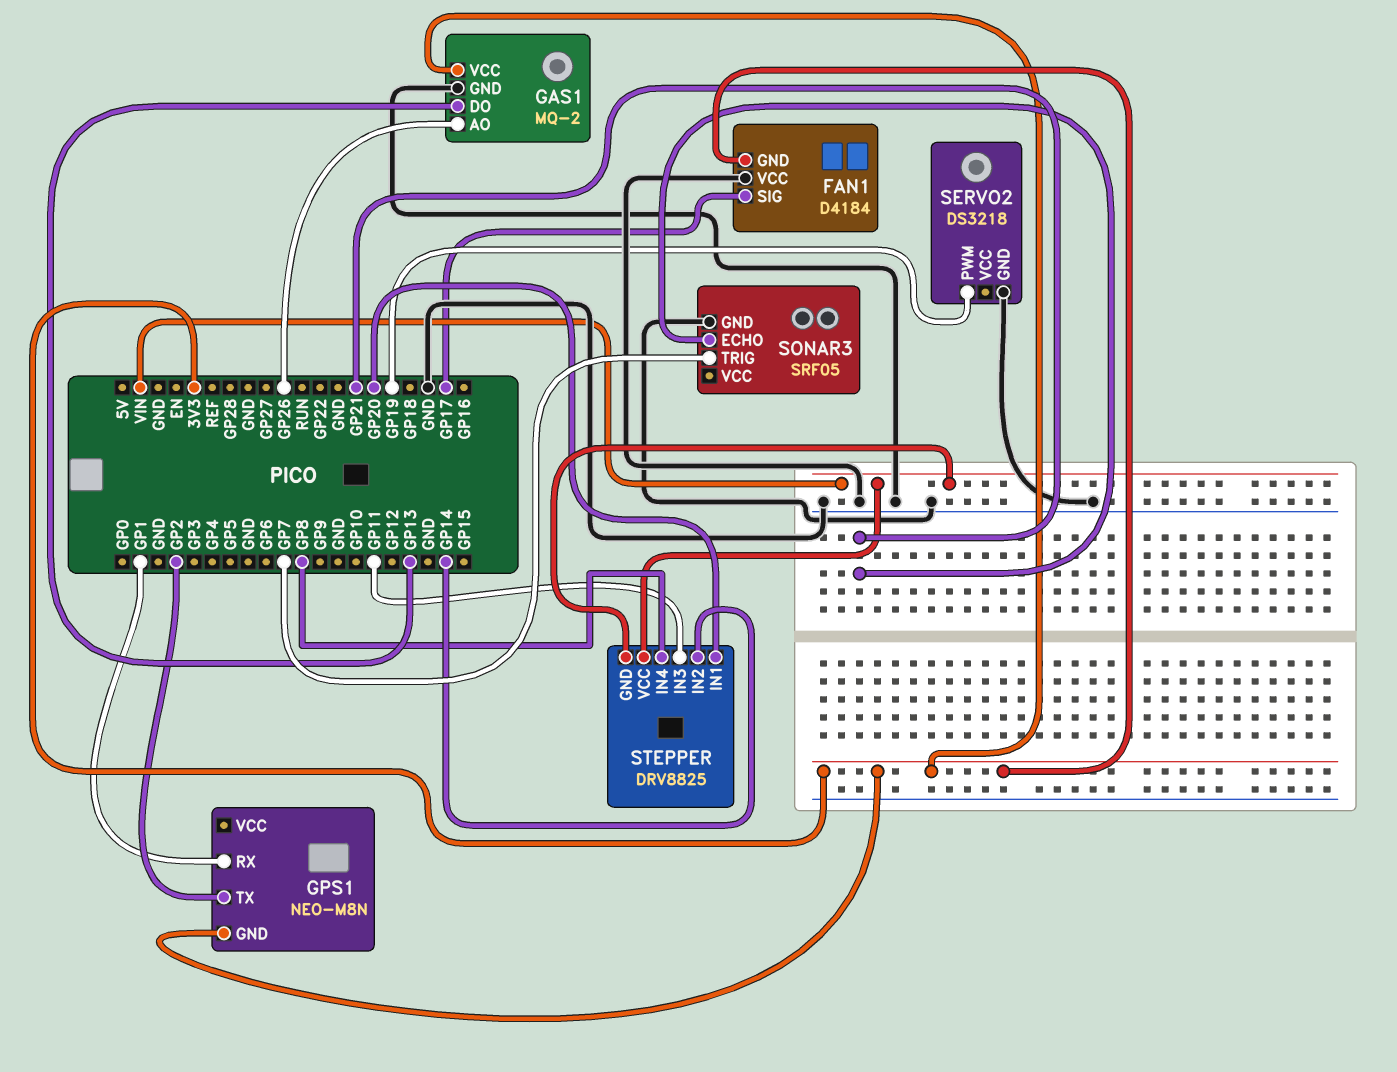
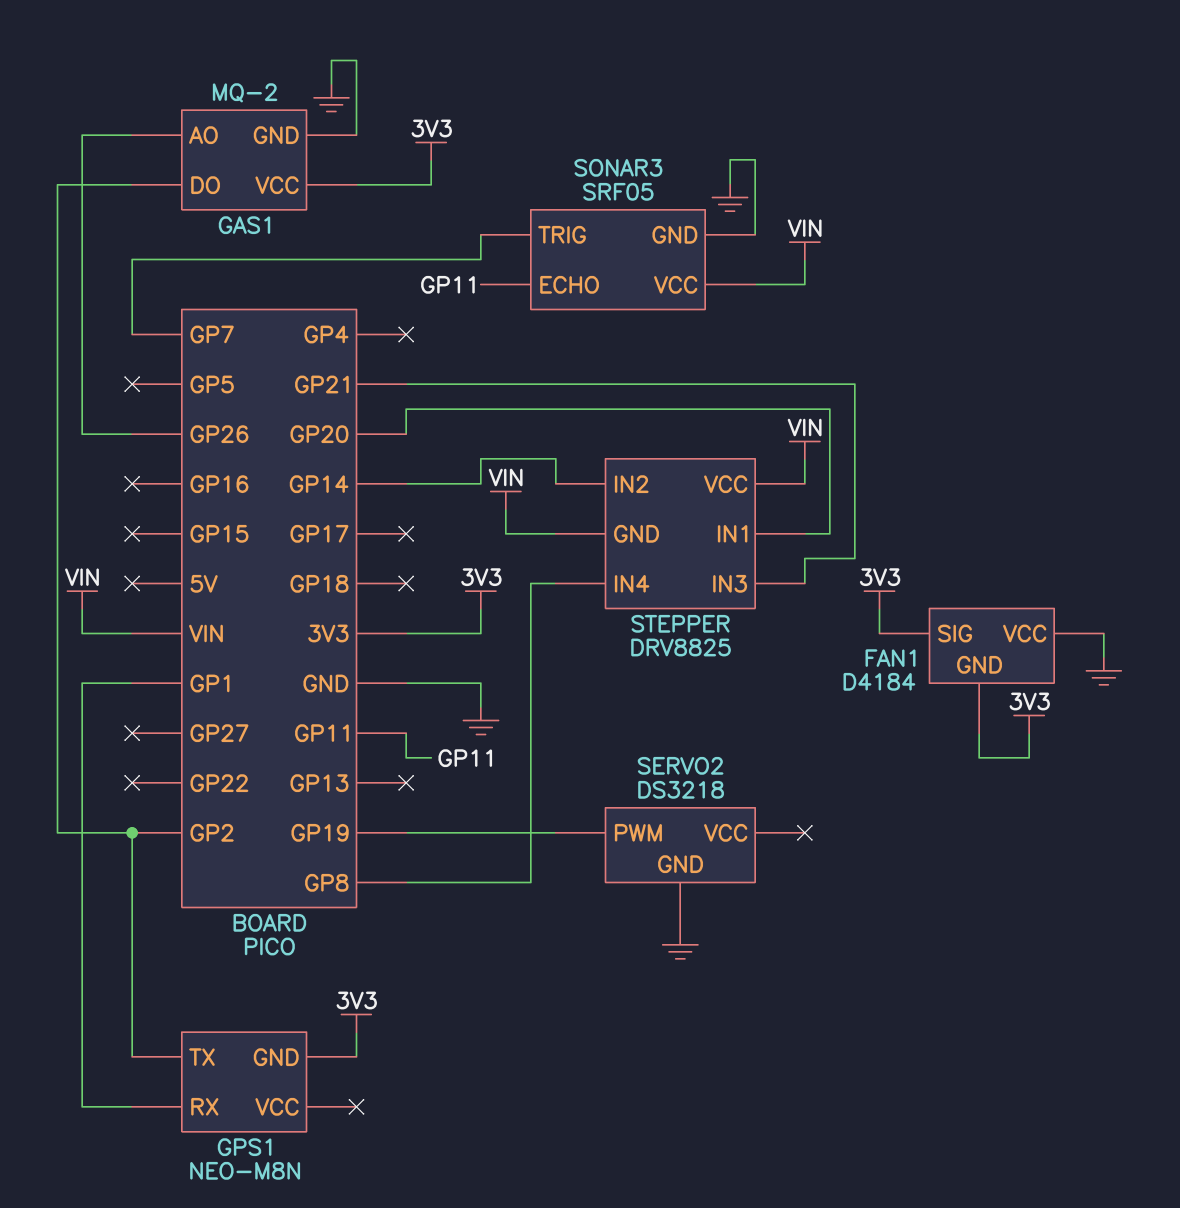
FAN1 pin SIG: GP17 -> 3V3
GAS1 pin DO: GP13 -> GP2
SONAR3 pin ECHO: GP21 -> GP11
SONAR3 pin VCC: none -> VIN
STEPPER pin IN3: GP11 -> GP21

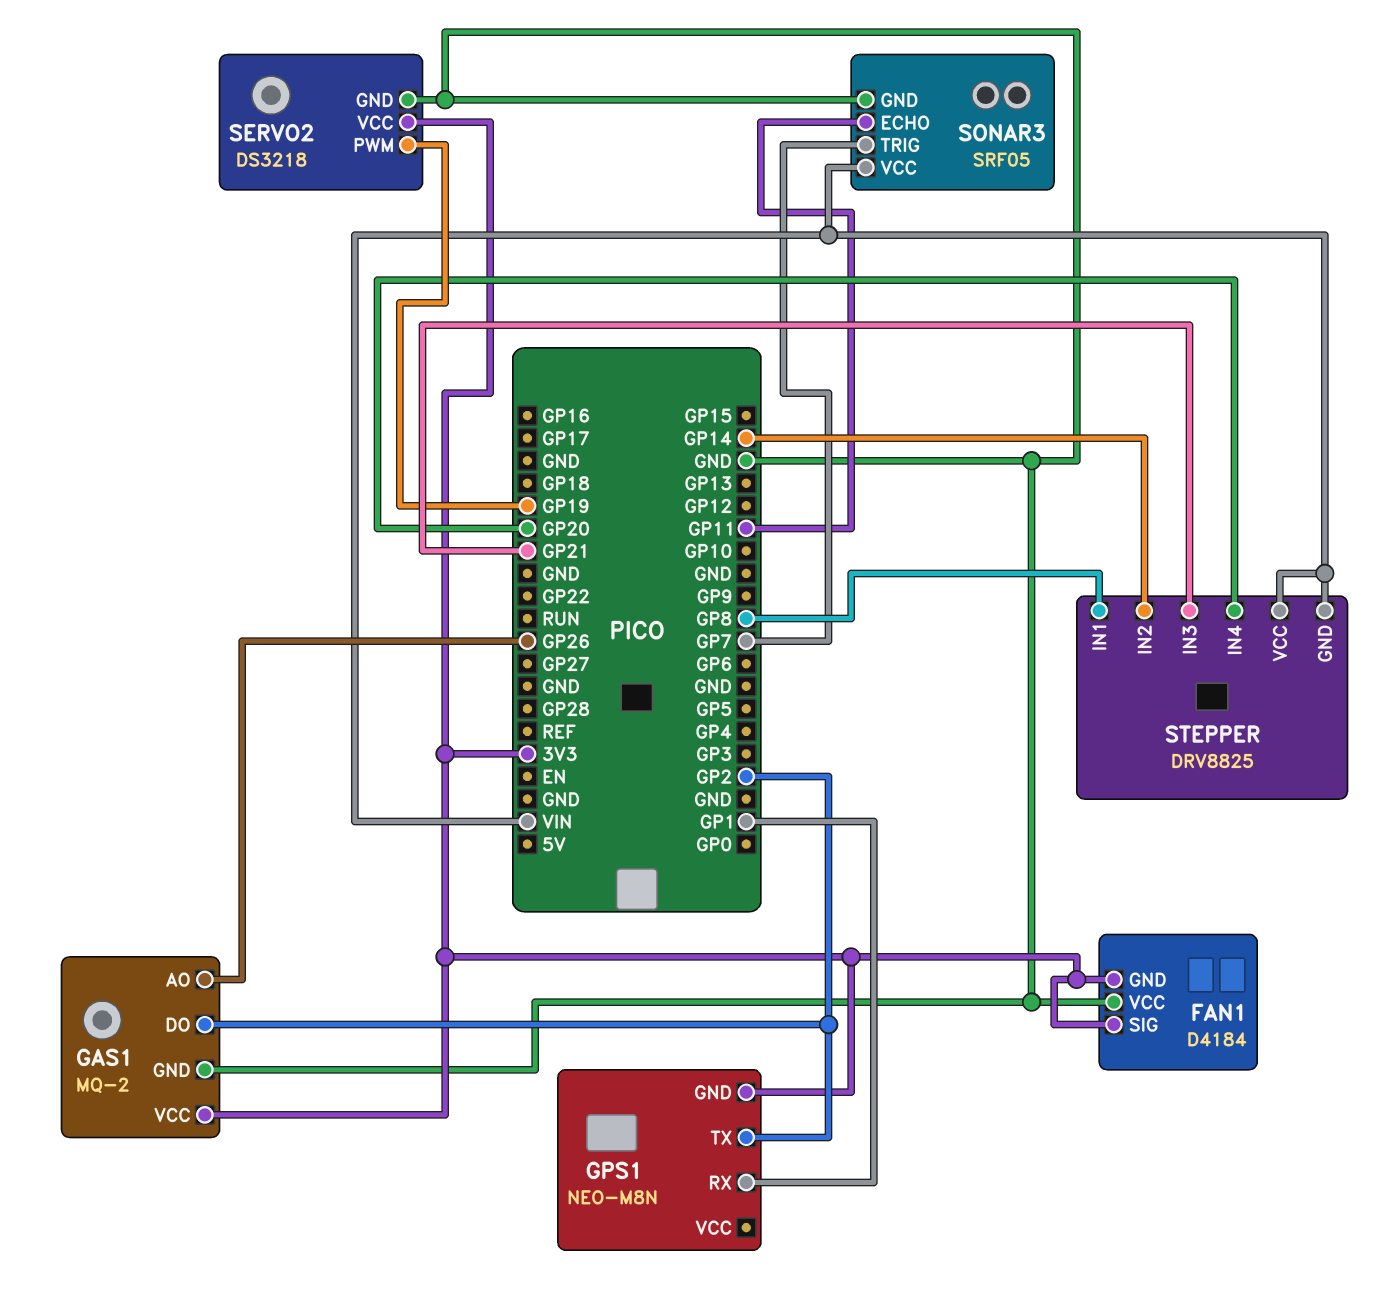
SERVO2 pin VCC: none -> 3V3
STEPPER pin IN1: GP20 -> GP8
STEPPER pin IN4: GP8 -> GP20

